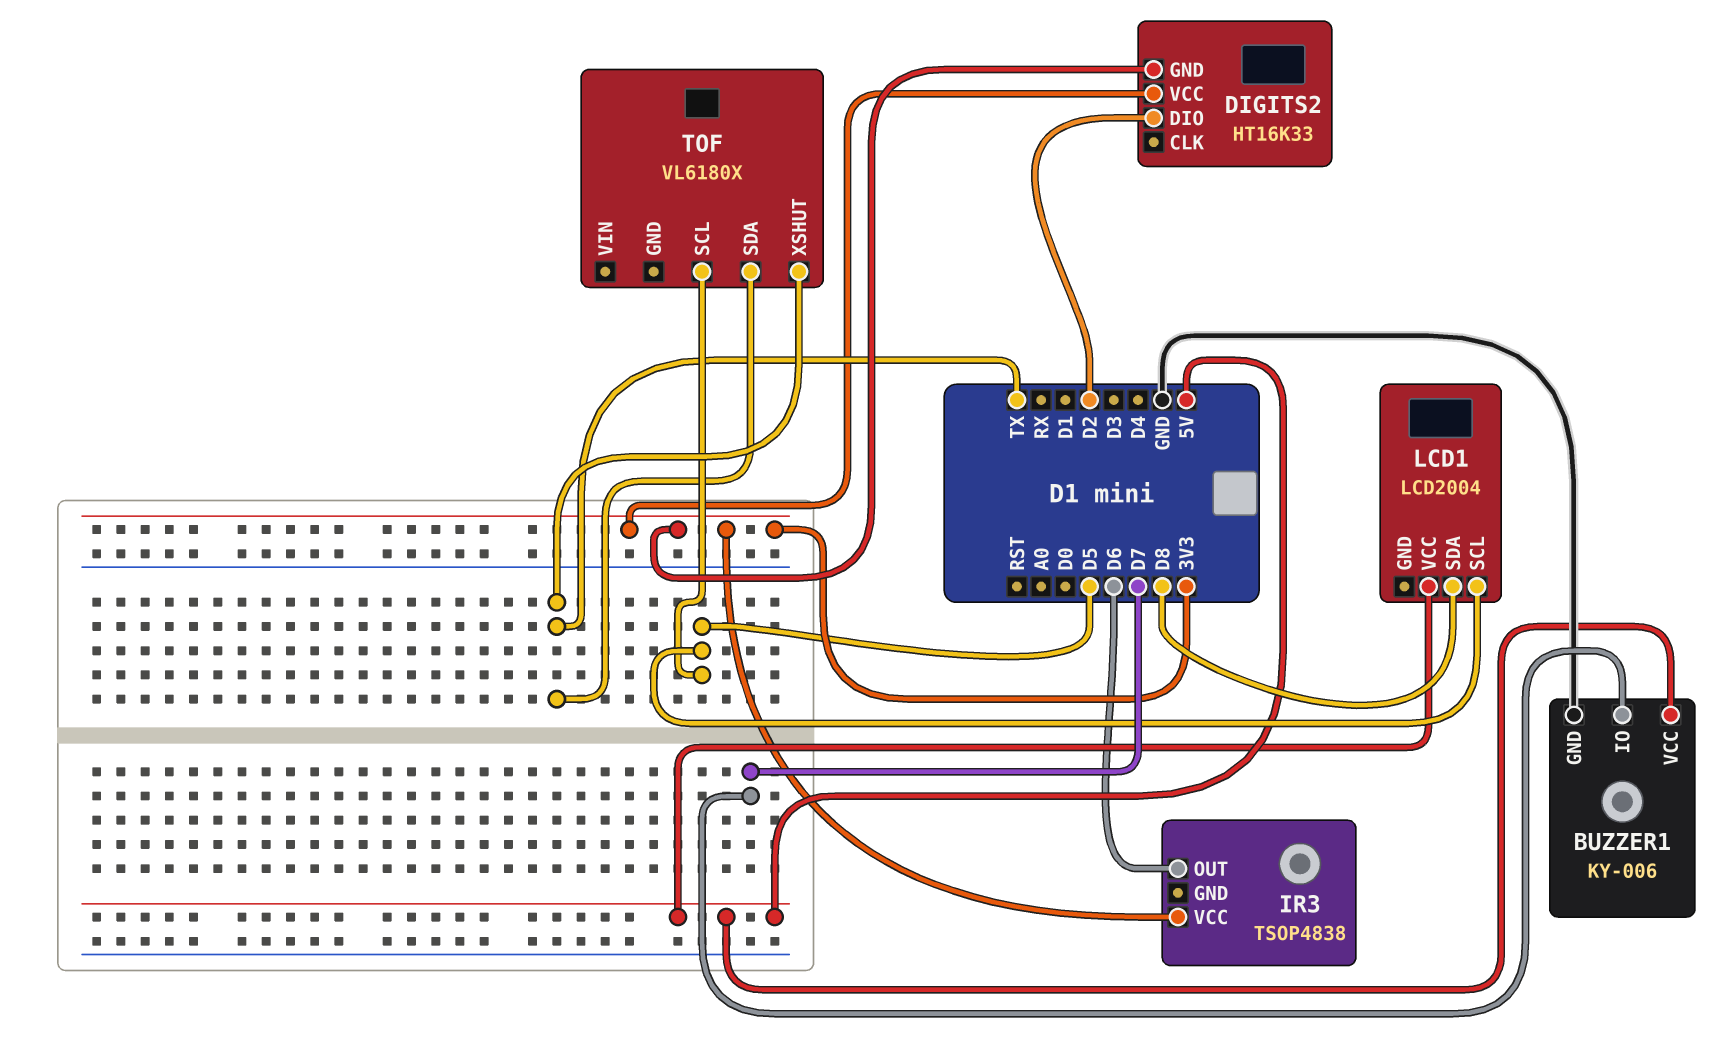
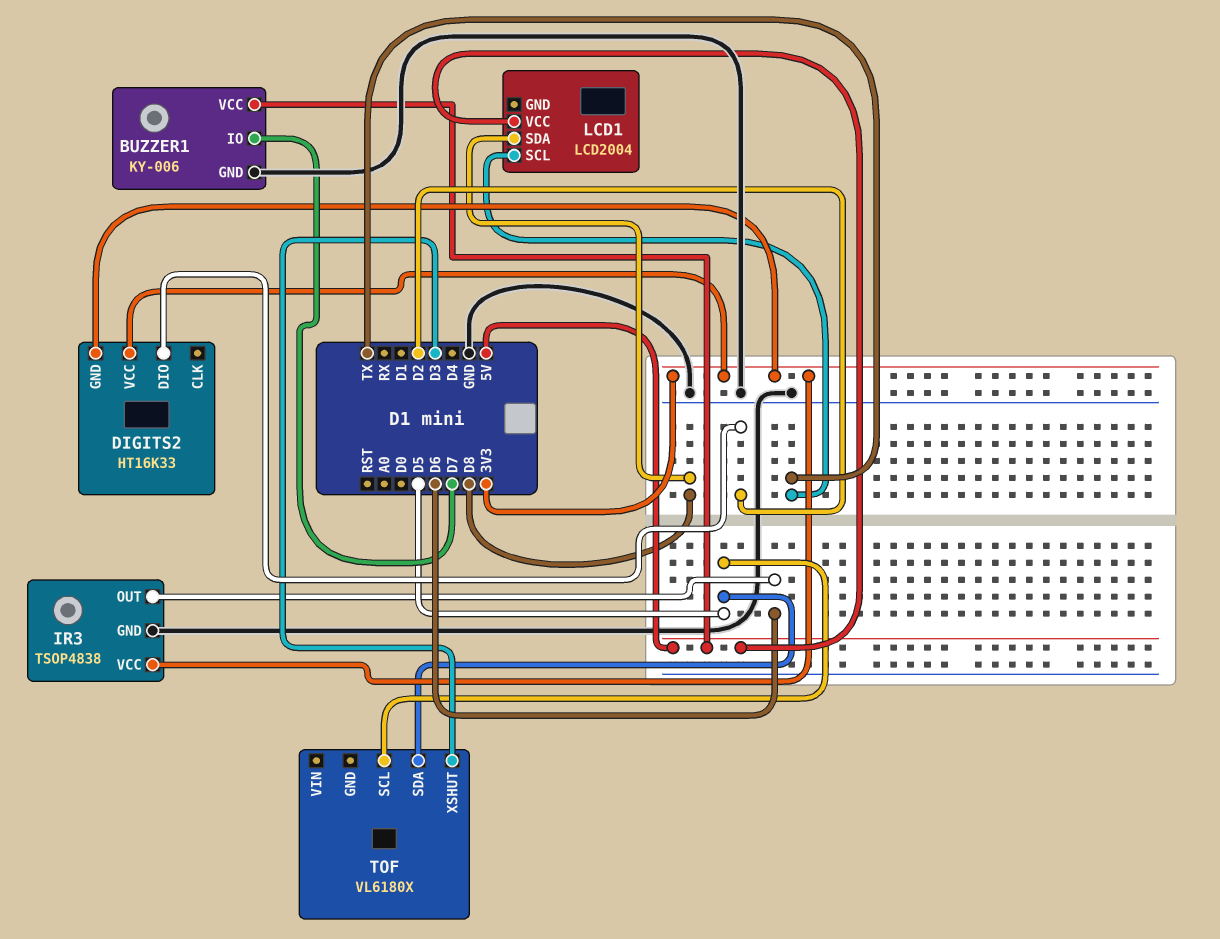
IR3 pin GND: none -> GND
LCD1 pin SCL: D5 -> TX
TOF pin SDA: TX -> D5
TOF pin XSHUT: TX -> D3

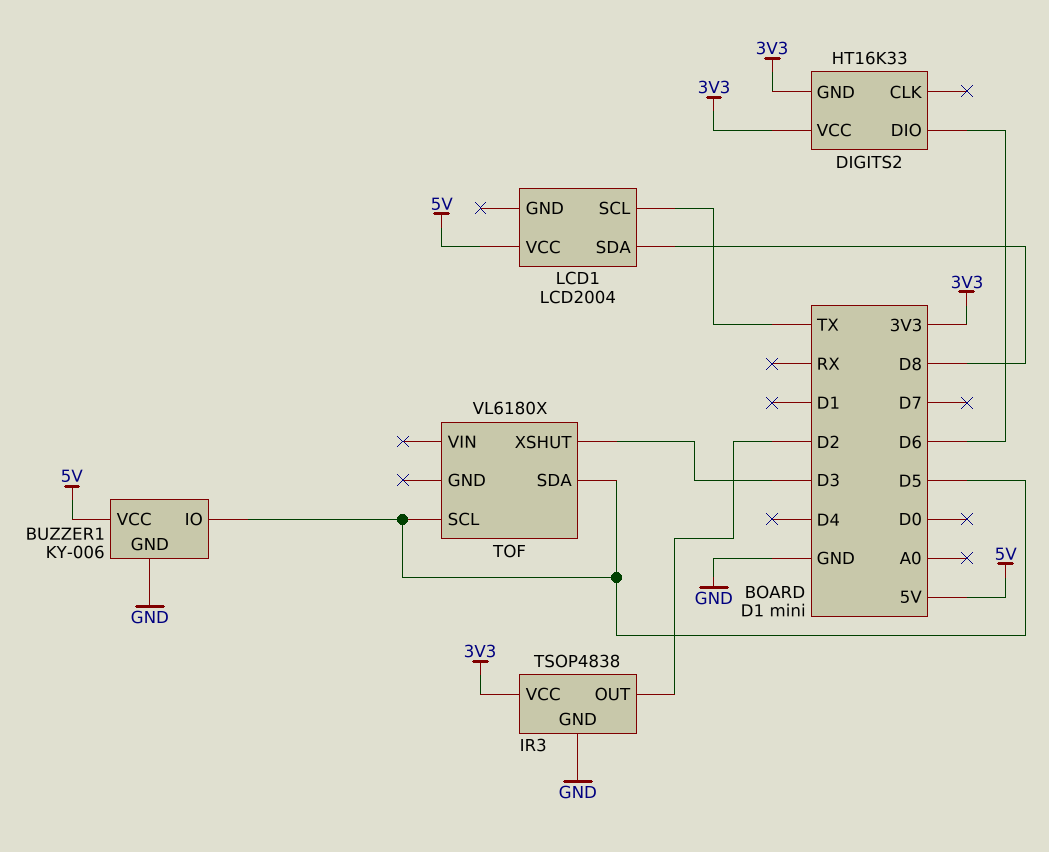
BUZZER1 pin IO: D7 -> D5
DIGITS2 pin DIO: D2 -> D6
IR3 pin OUT: D6 -> D2

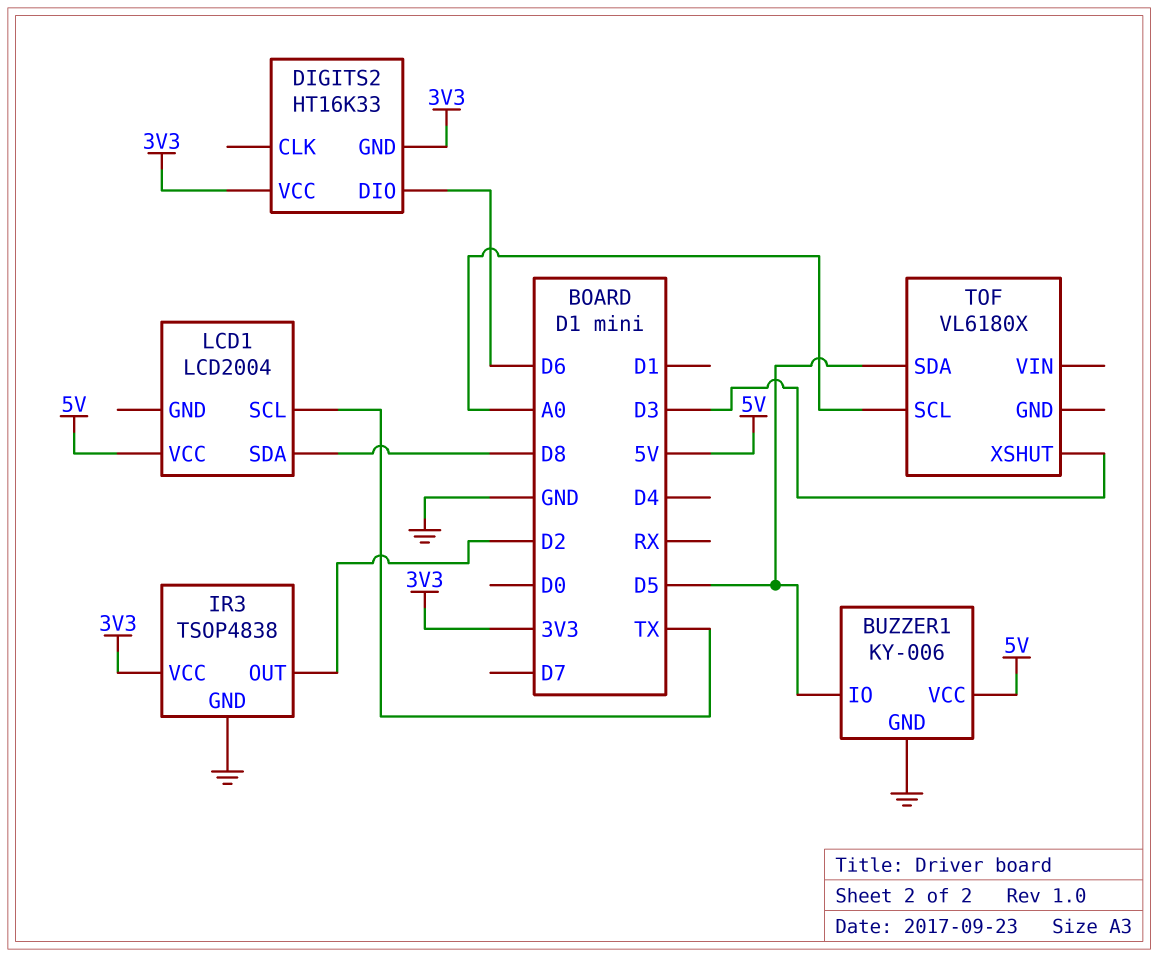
TOF pin SCL: D5 -> A0

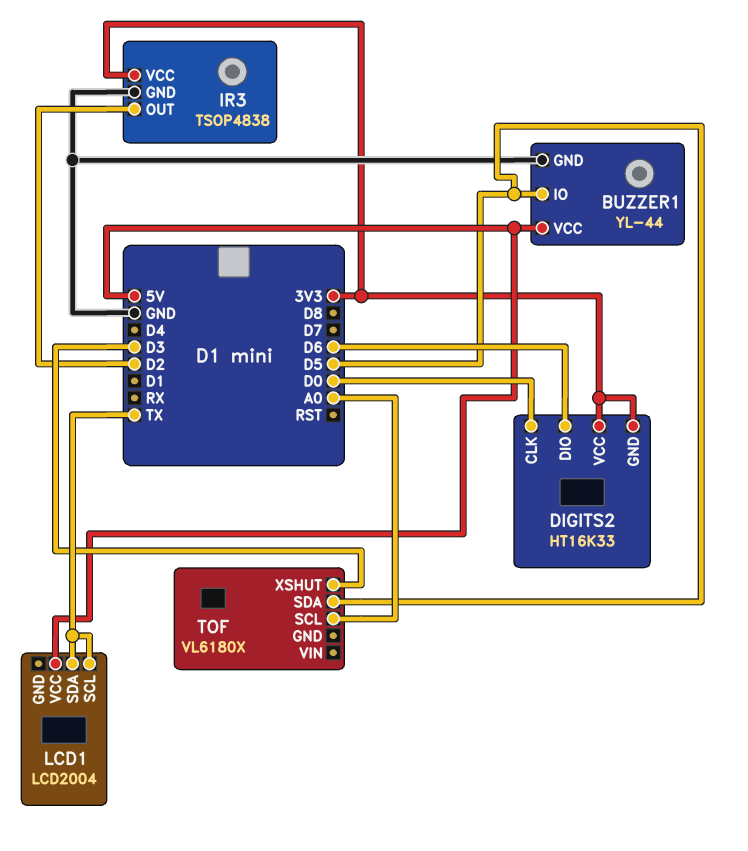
BUZZER1: KY-006 -> YL-44
DIGITS2 pin CLK: none -> D0
LCD1 pin SDA: D8 -> TX

